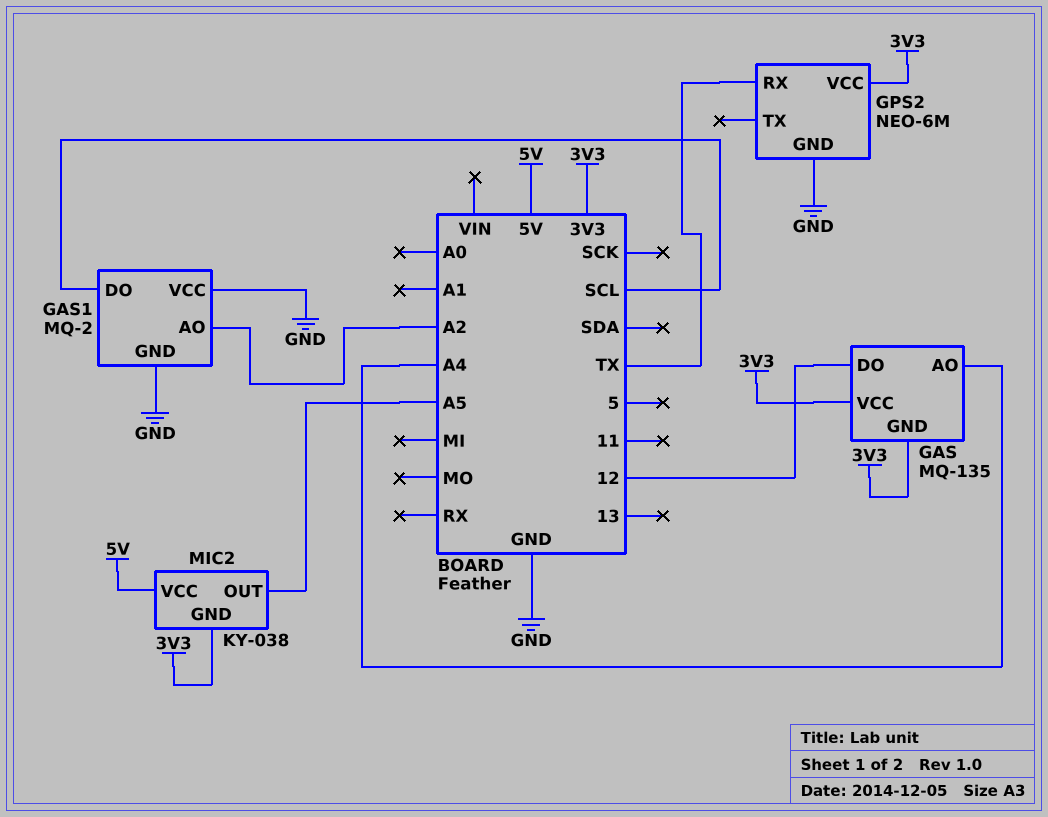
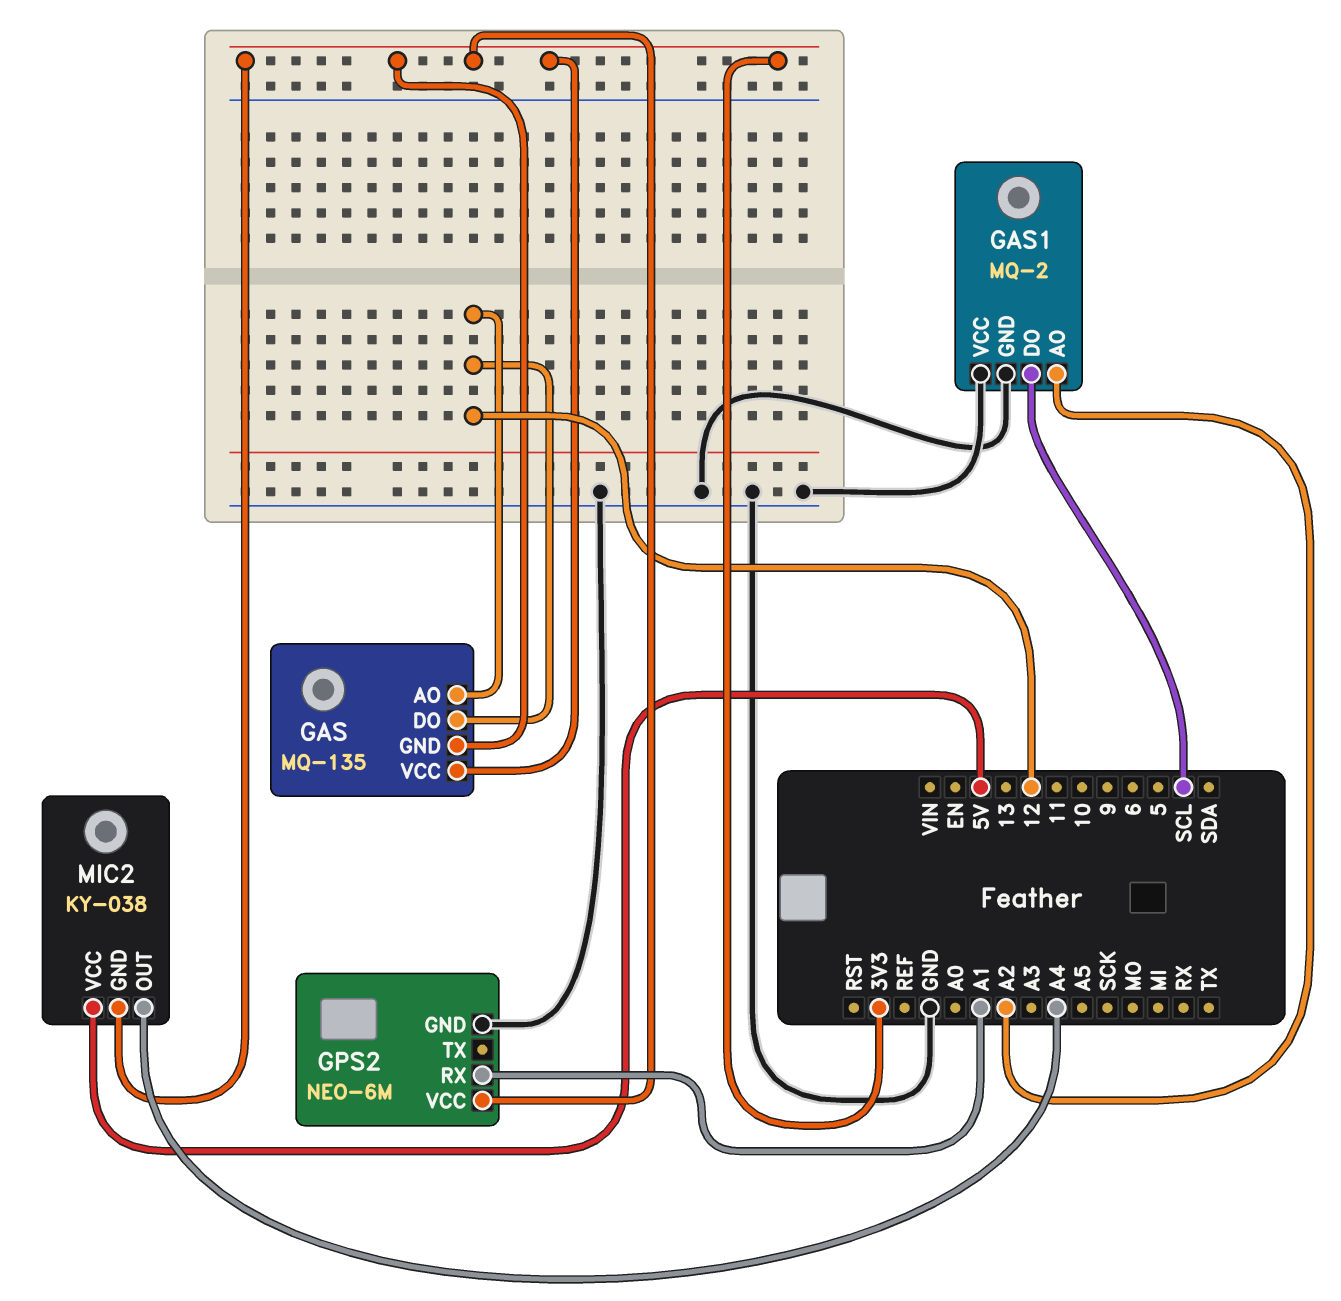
GAS pin AO: A4 -> 12
GPS2 pin RX: TX -> A1
MIC2 pin OUT: A5 -> A4

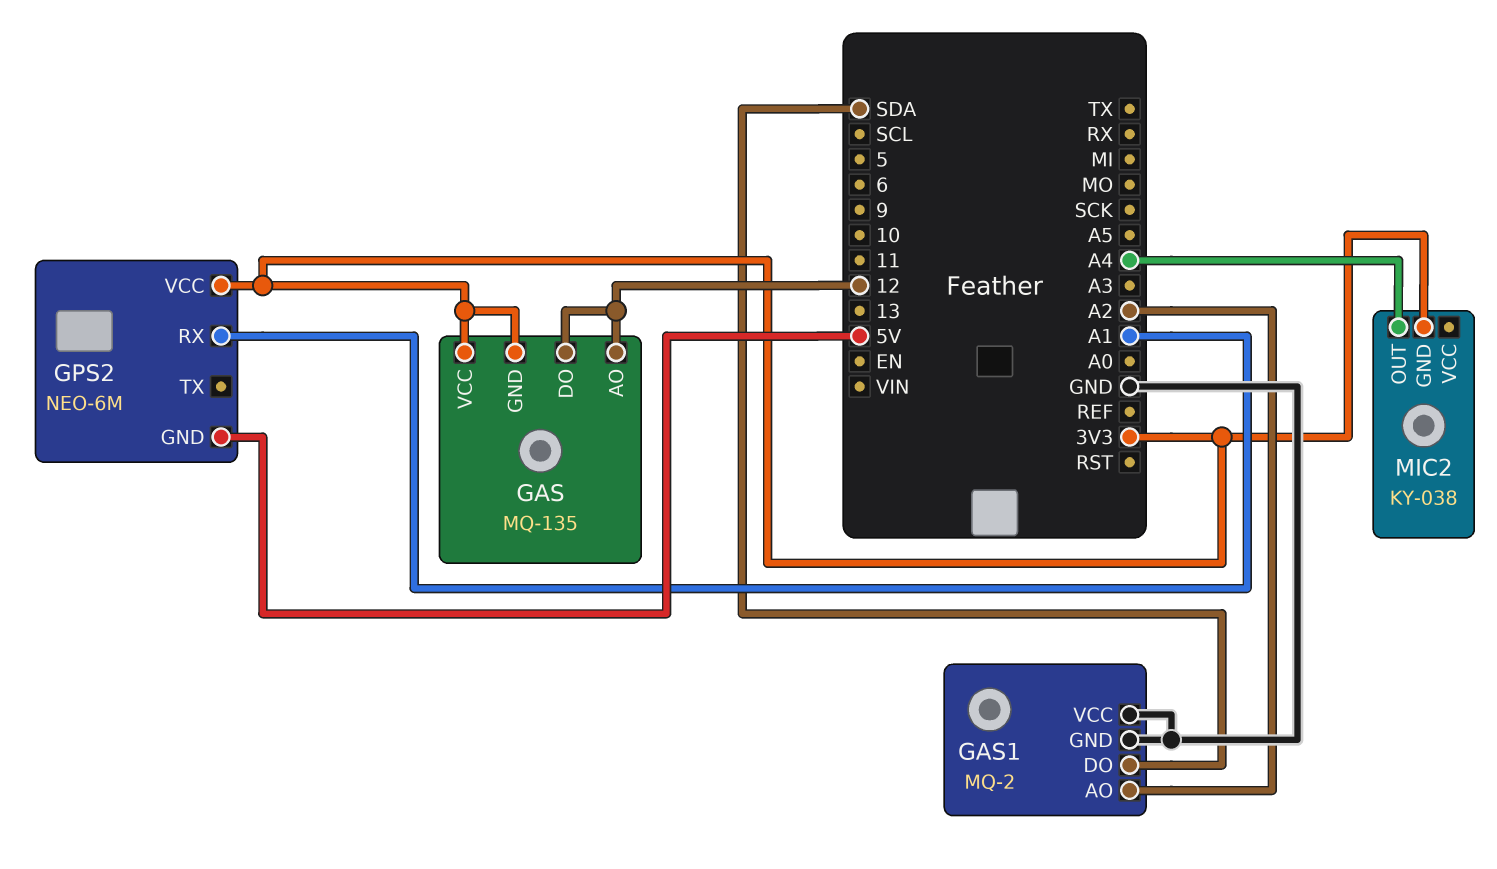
GAS1 pin DO: SCL -> SDA
GPS2 pin GND: GND -> 5V
MIC2 pin VCC: 5V -> none

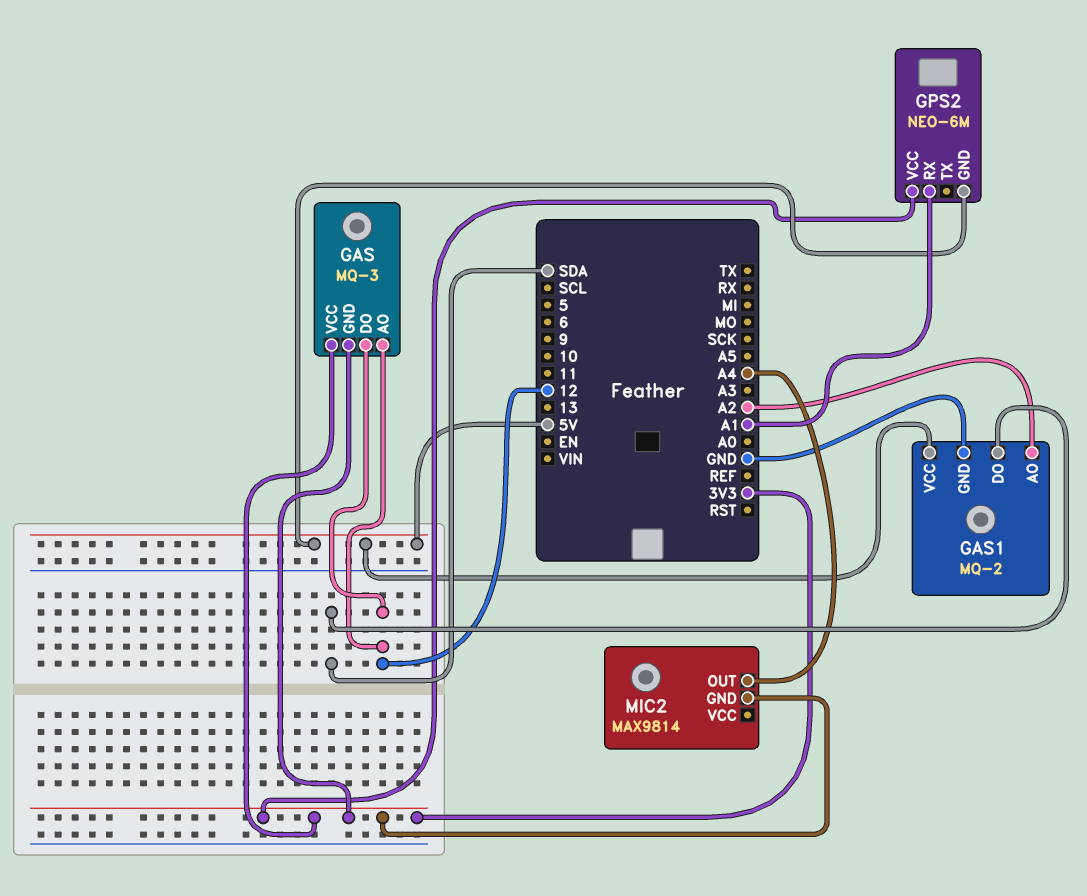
GAS: MQ-135 -> MQ-3
GAS1 pin VCC: GND -> 5V
MIC2: KY-038 -> MAX9814

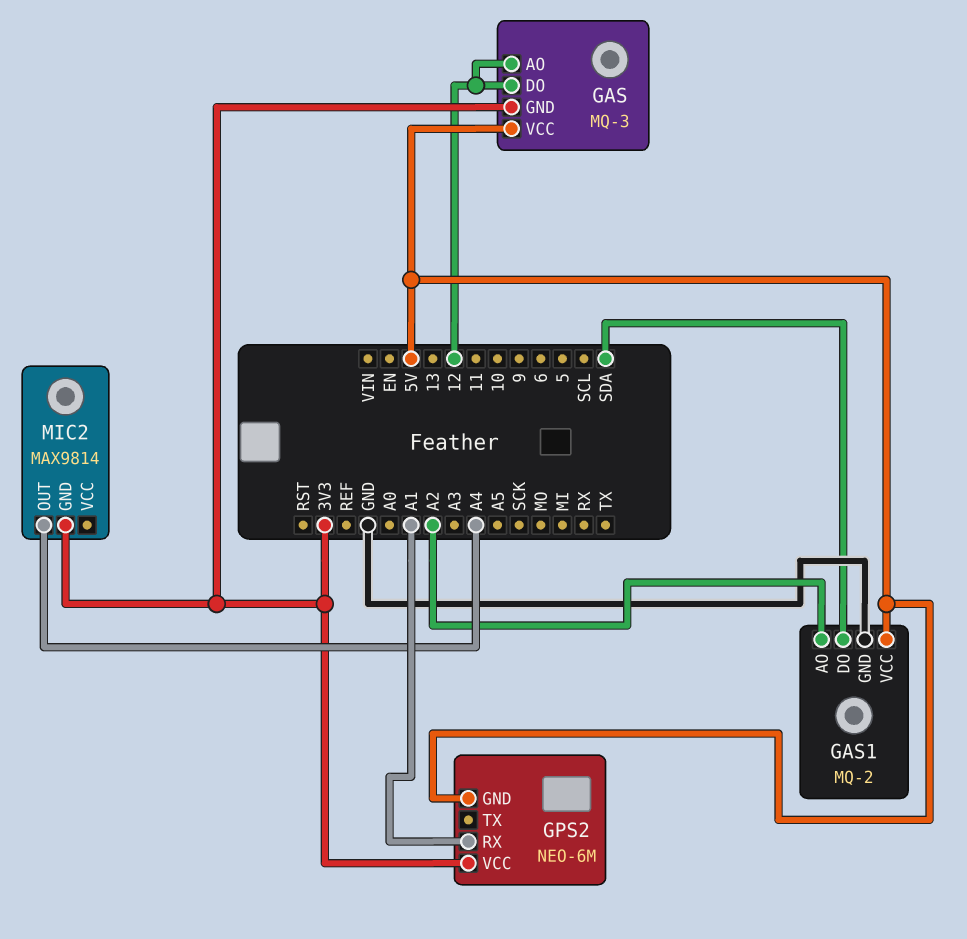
GAS pin VCC: 3V3 -> 5V

